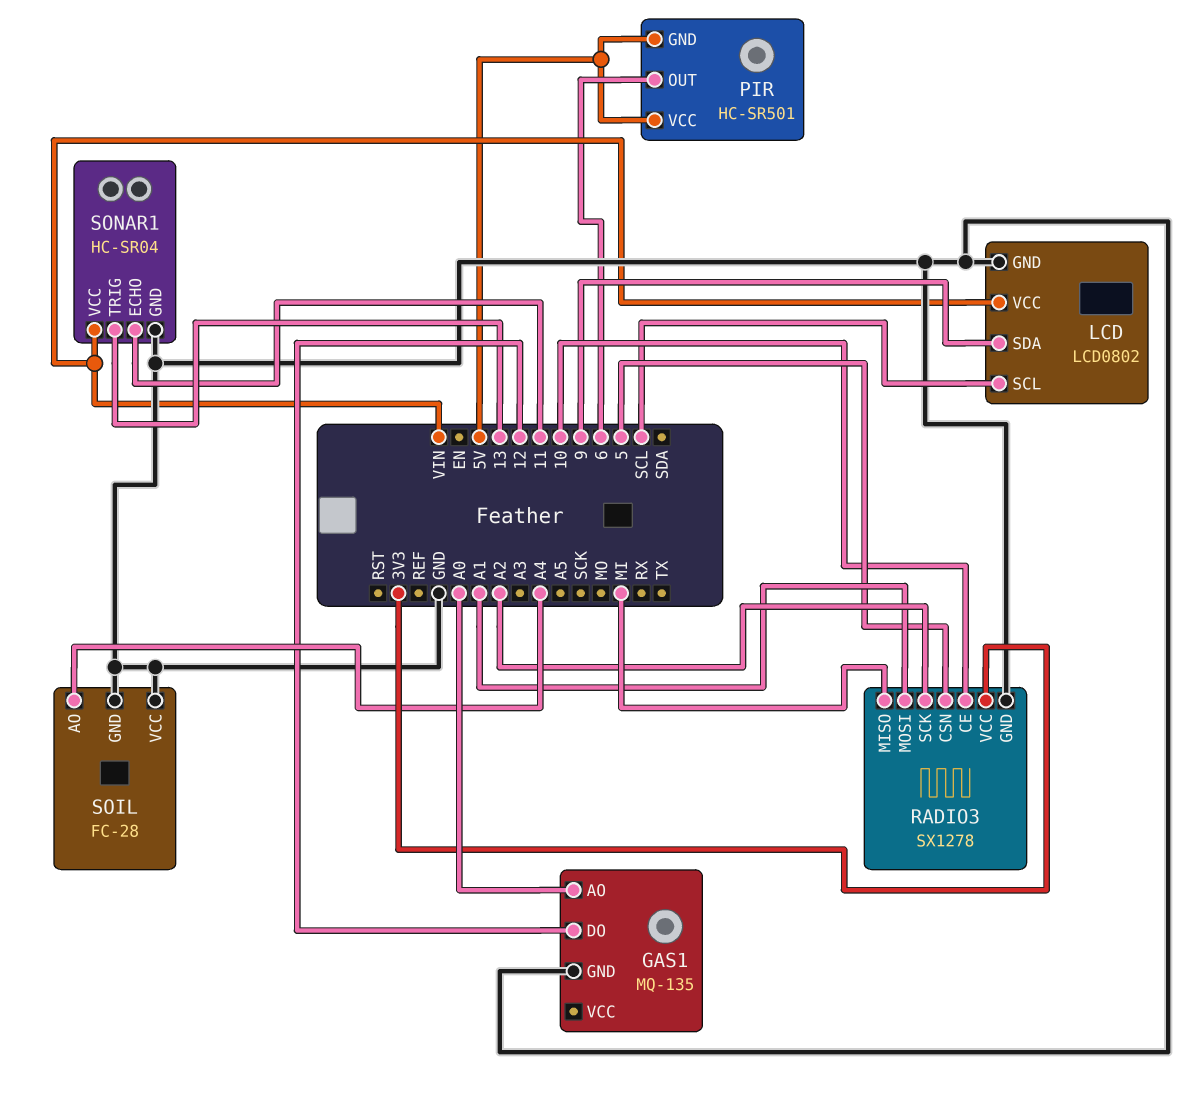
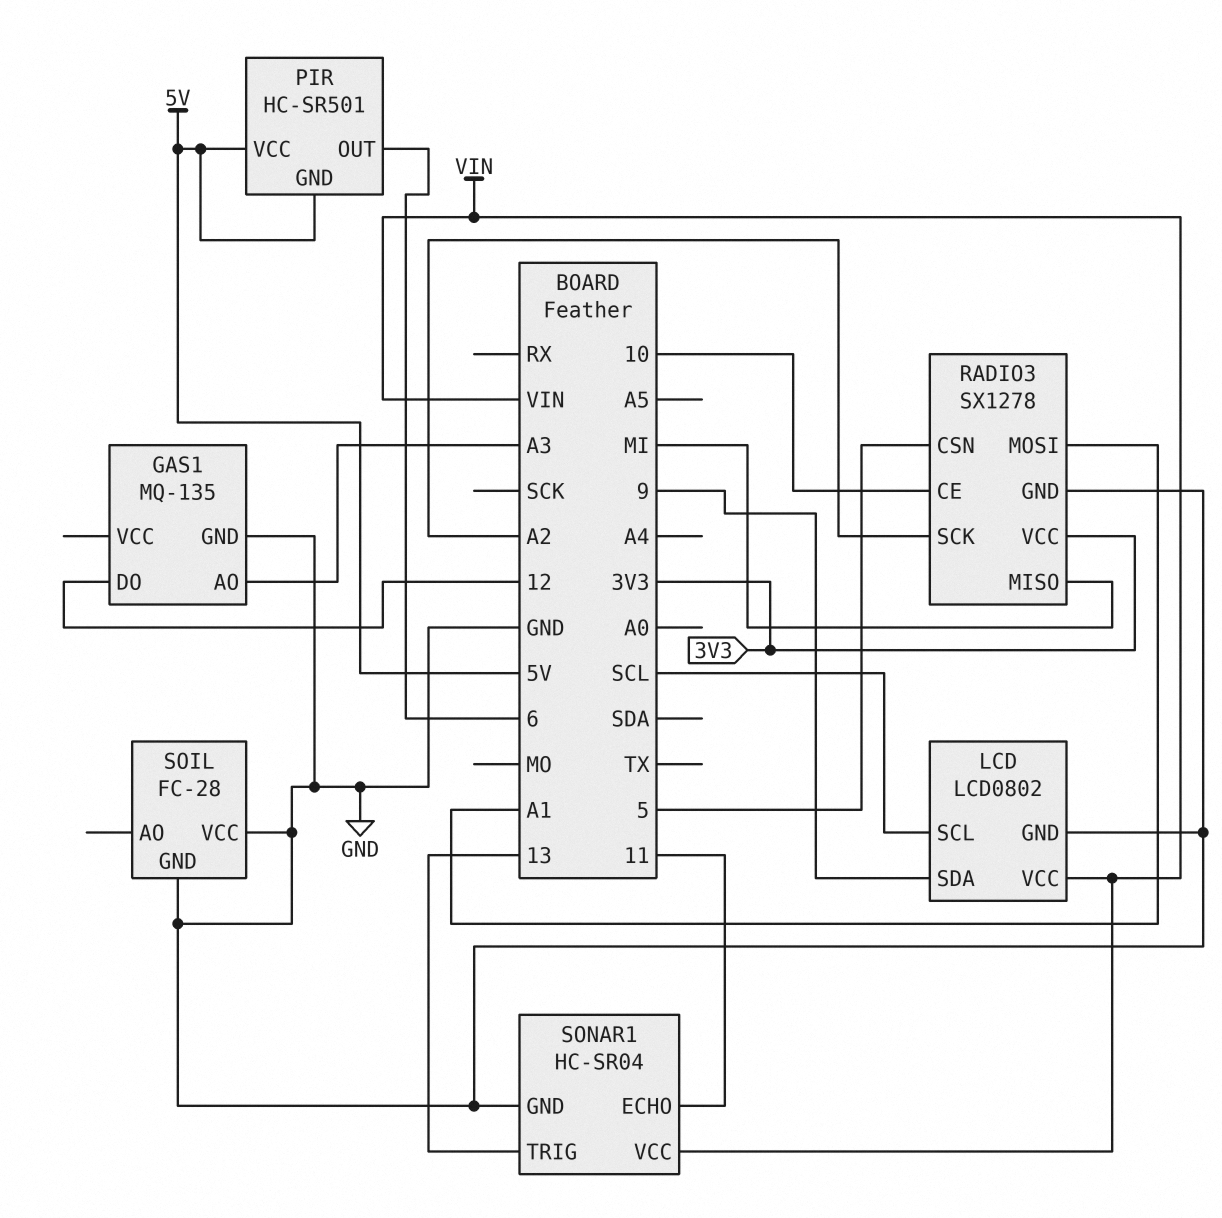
GAS1 pin AO: A0 -> A3
SOIL pin AO: A4 -> none

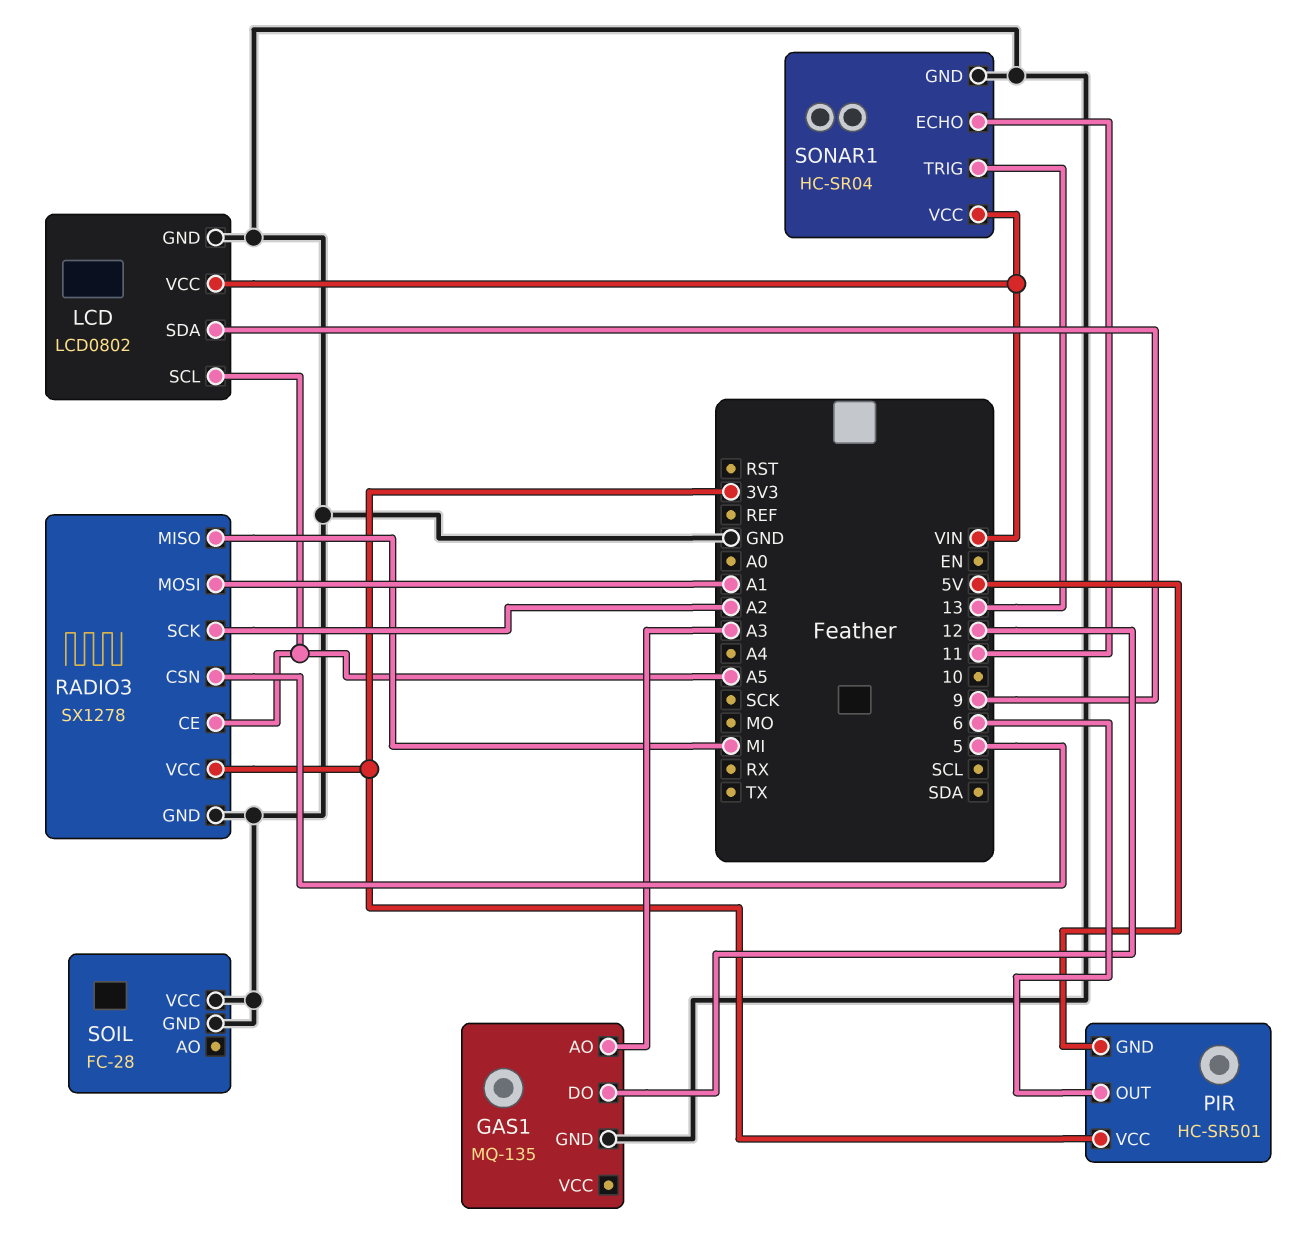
LCD pin SCL: SCL -> A5
PIR pin VCC: 5V -> 3V3
RADIO3 pin CE: 10 -> A5

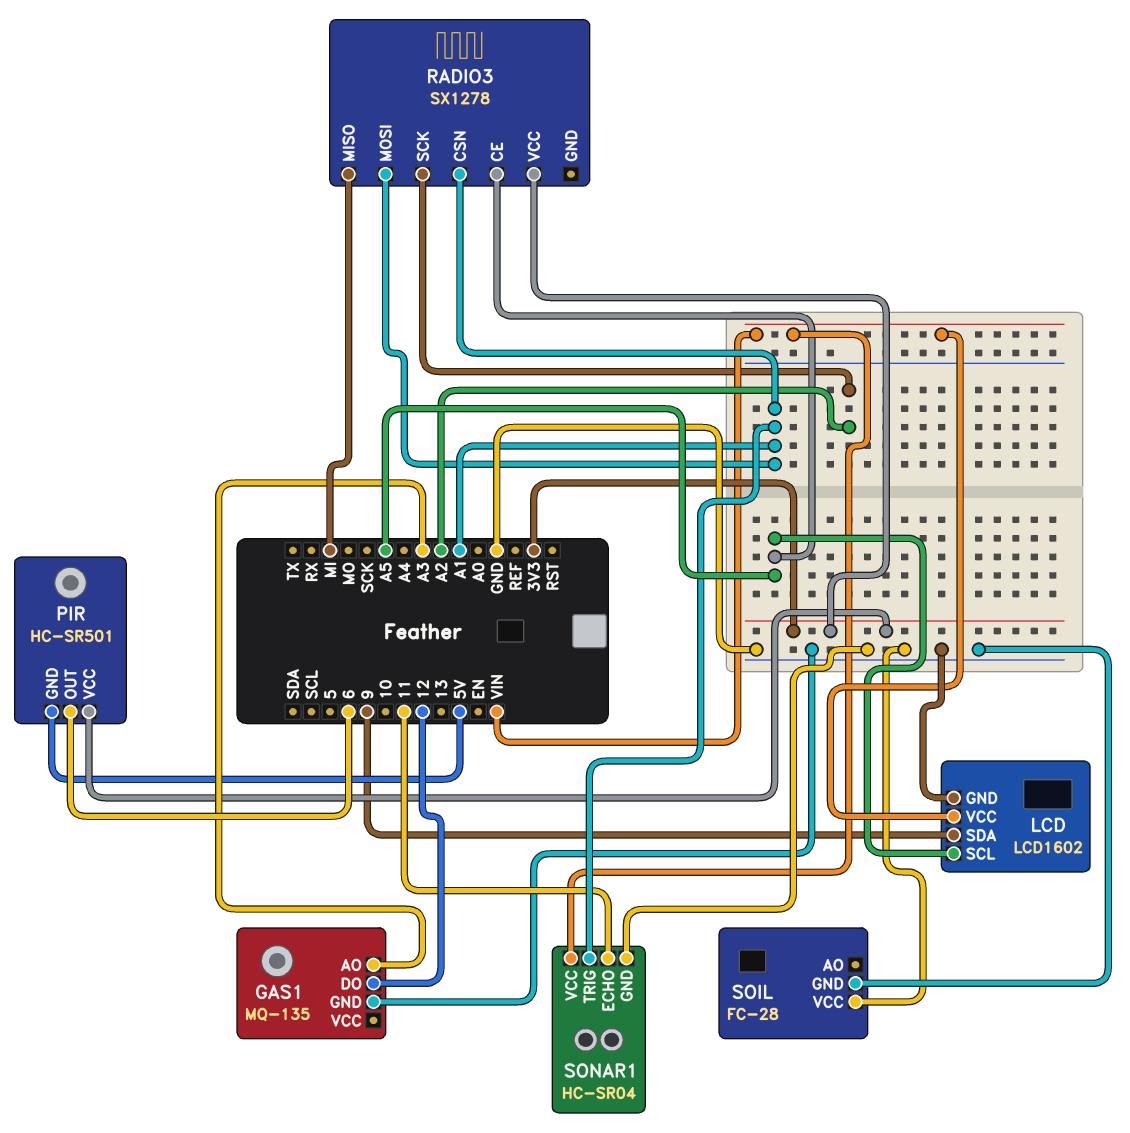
LCD: LCD0802 -> LCD1602
RADIO3 pin CSN: 5 -> A1
RADIO3 pin GND: GND -> none
SONAR1 pin TRIG: 13 -> A1

